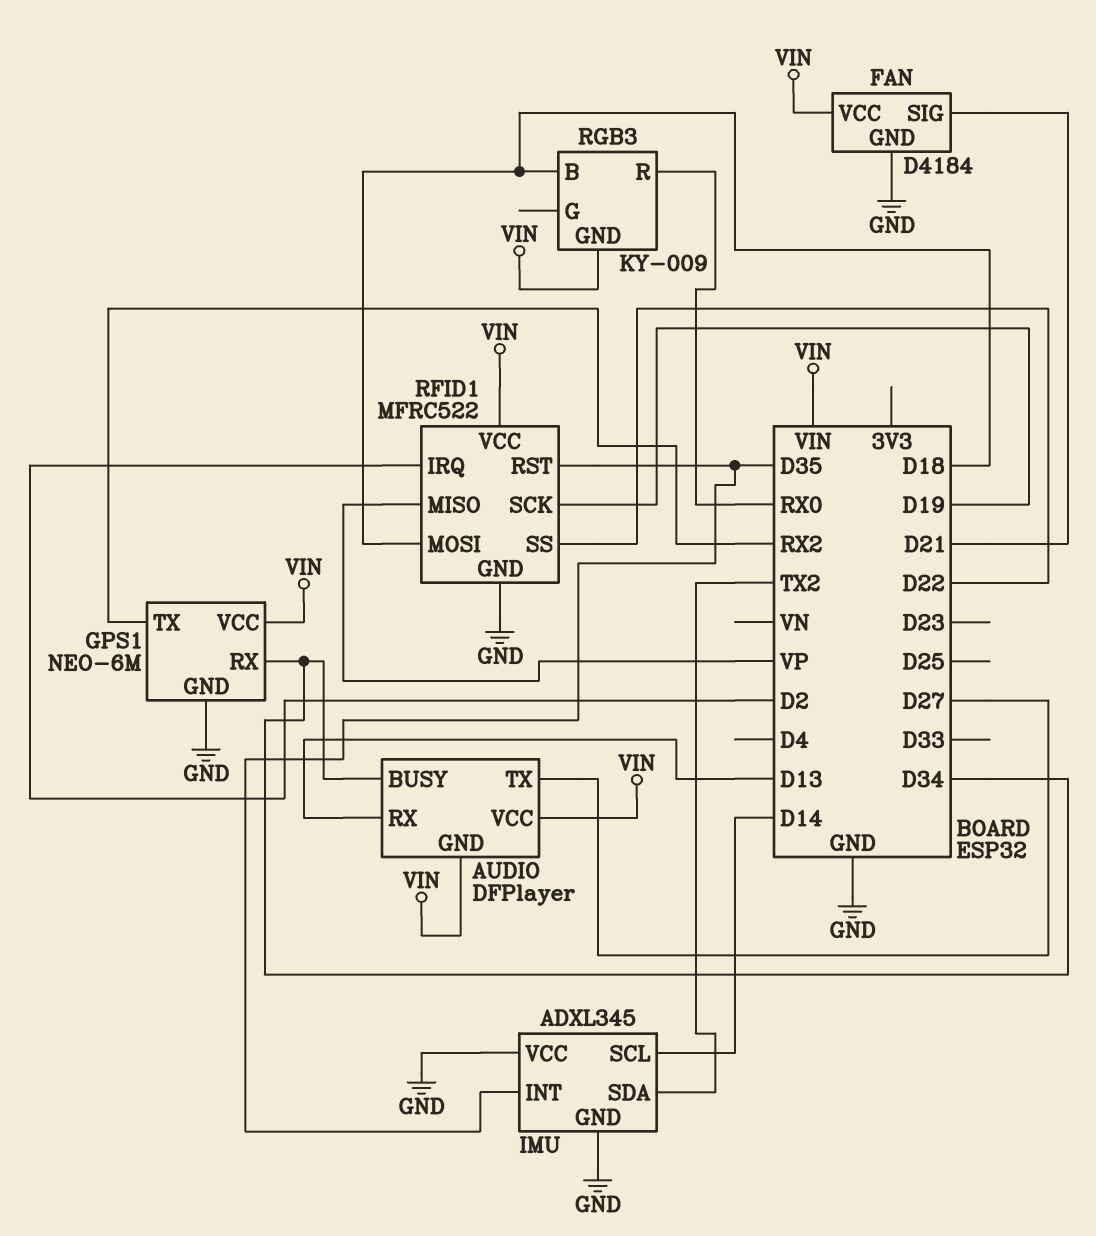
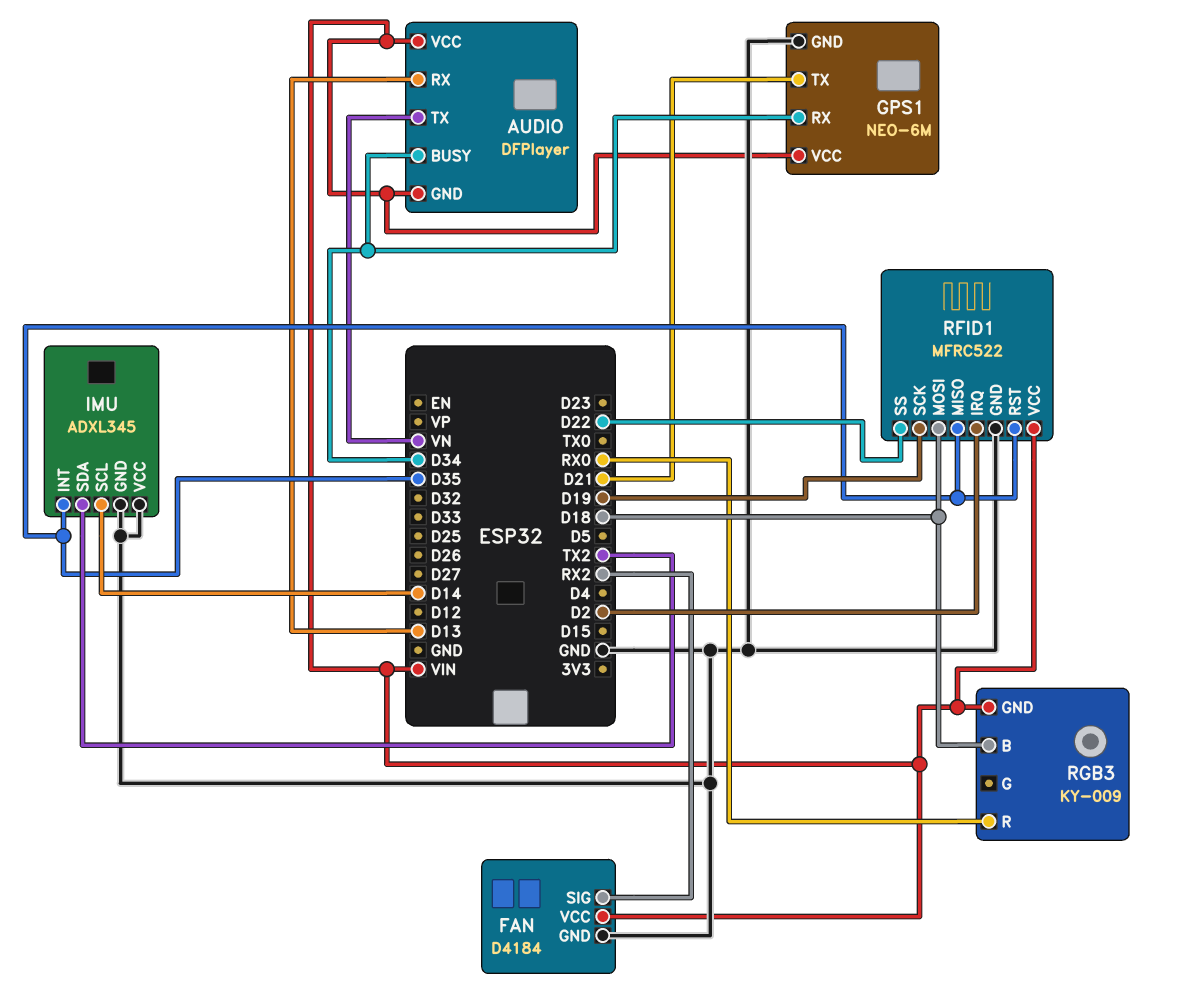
AUDIO pin TX: D27 -> VN
FAN pin SIG: D21 -> RX2
GPS1 pin TX: RX2 -> D21
RFID1 pin MISO: VP -> D35

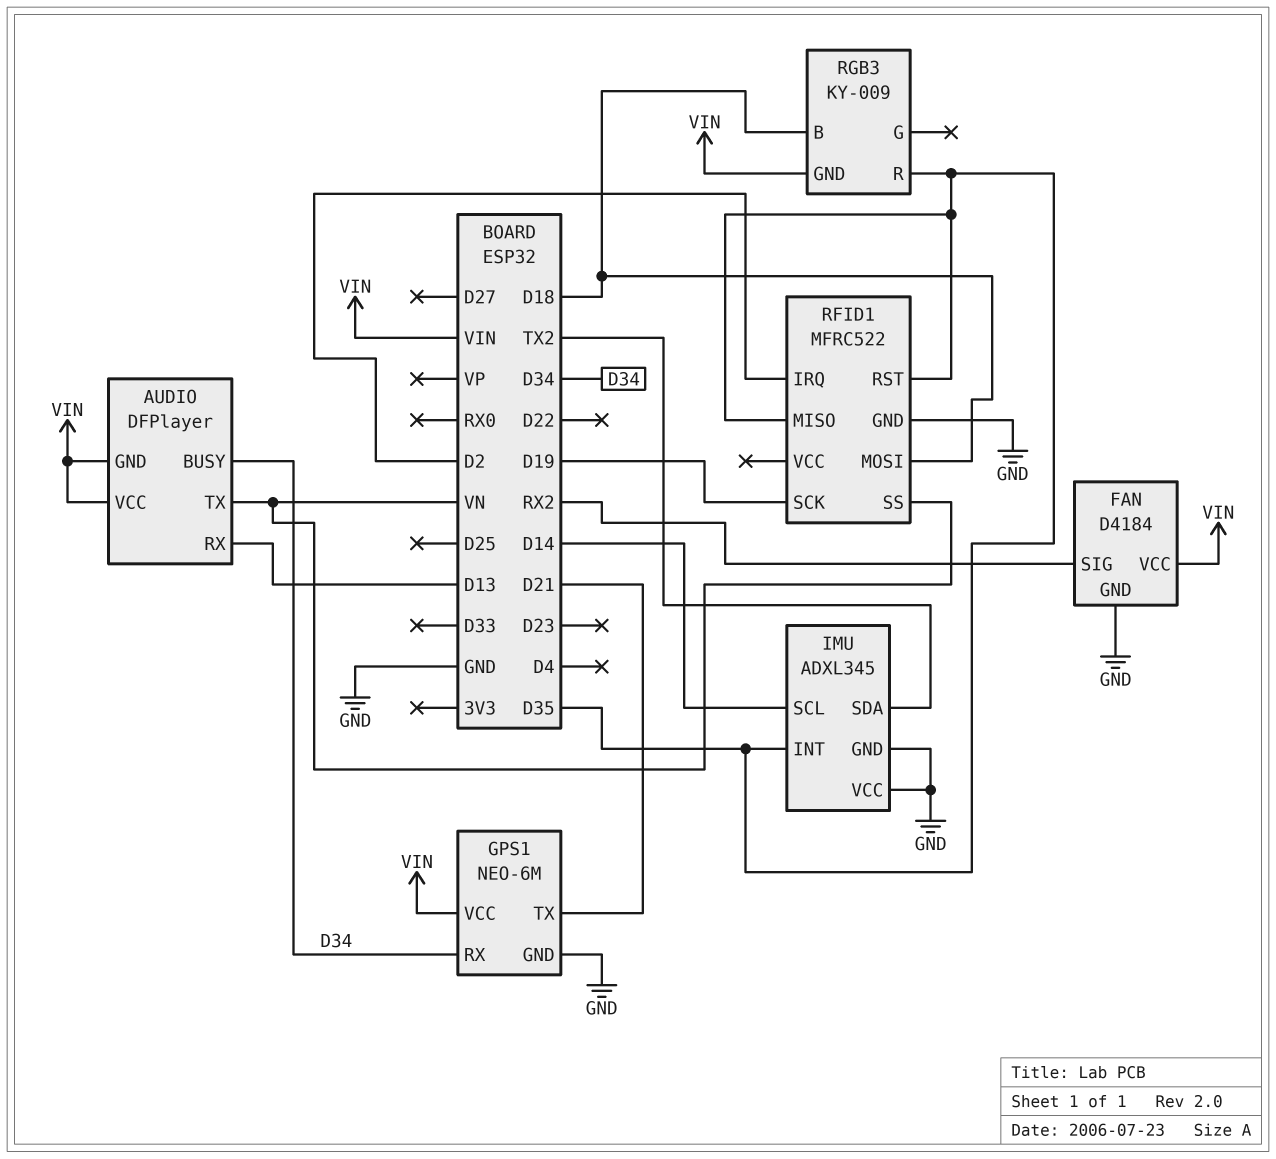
RFID1 pin SS: D22 -> VN
RFID1 pin VCC: VIN -> none
RGB3 pin R: RX0 -> D35

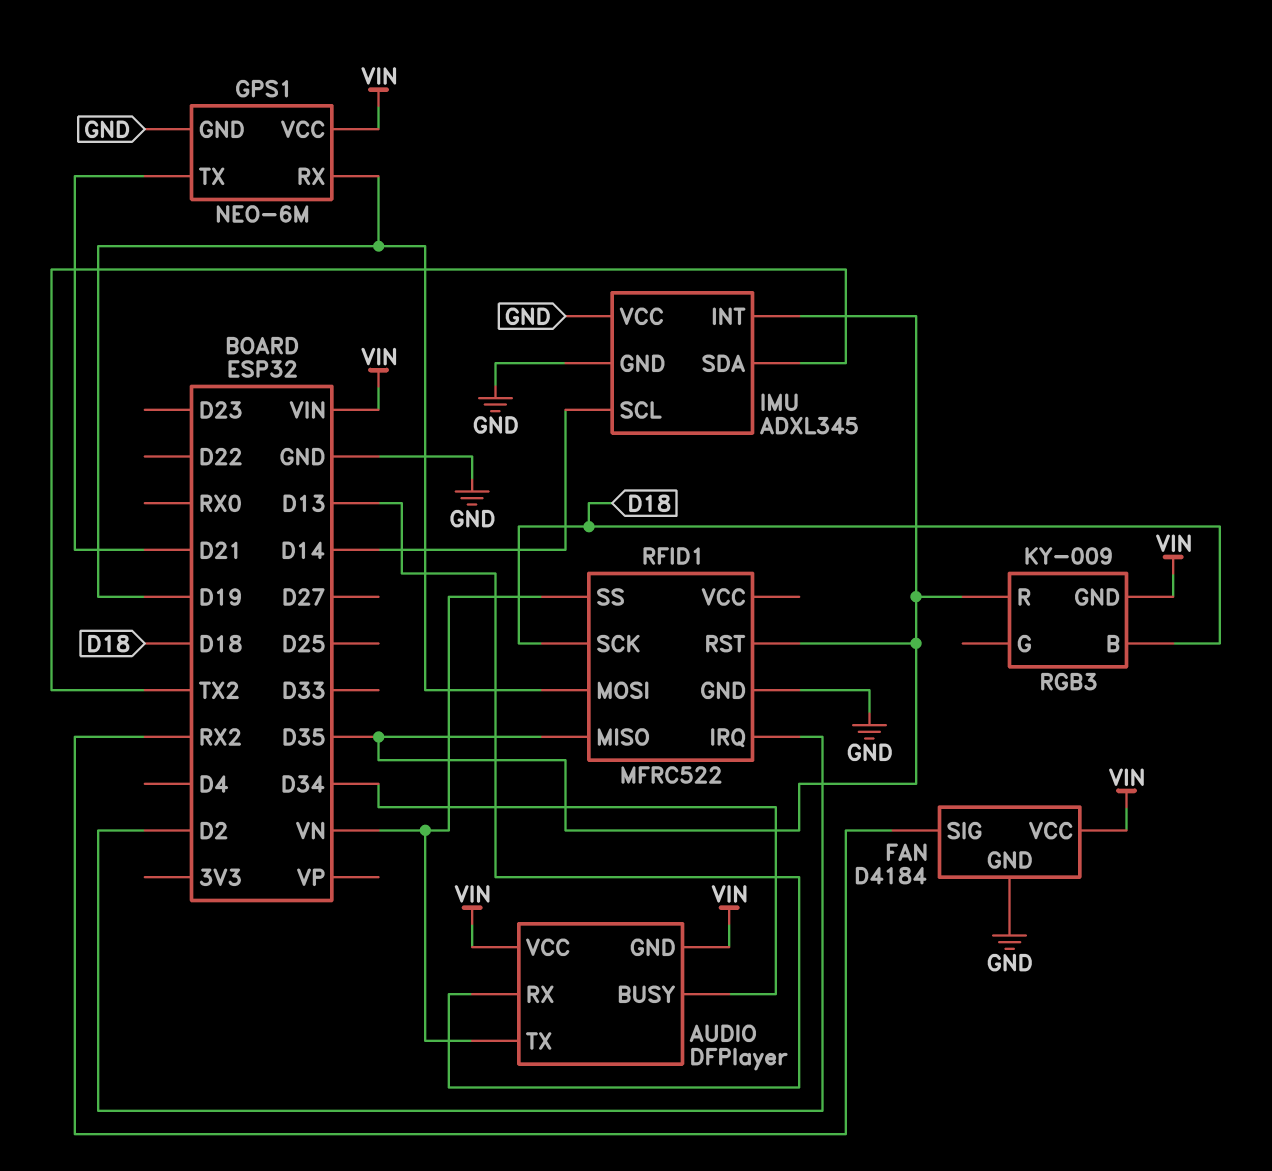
GPS1 pin RX: D34 -> D19
RFID1 pin MOSI: D18 -> D19
RFID1 pin SCK: D19 -> D18

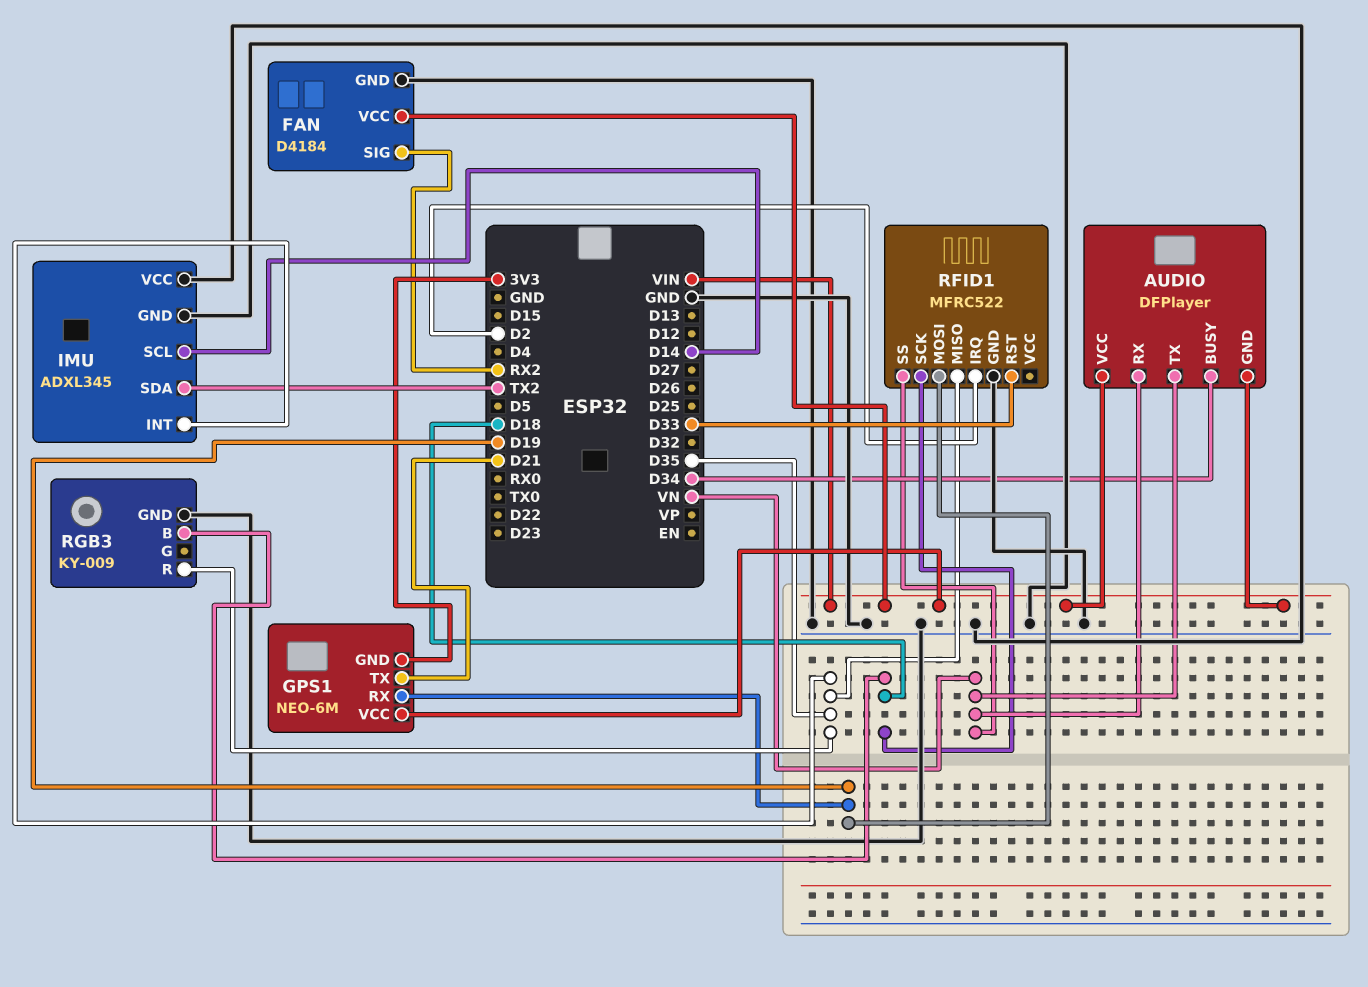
AUDIO pin RX: D13 -> VN
GPS1 pin GND: GND -> 3V3
RFID1 pin RST: D35 -> D33
RGB3 pin GND: VIN -> GND

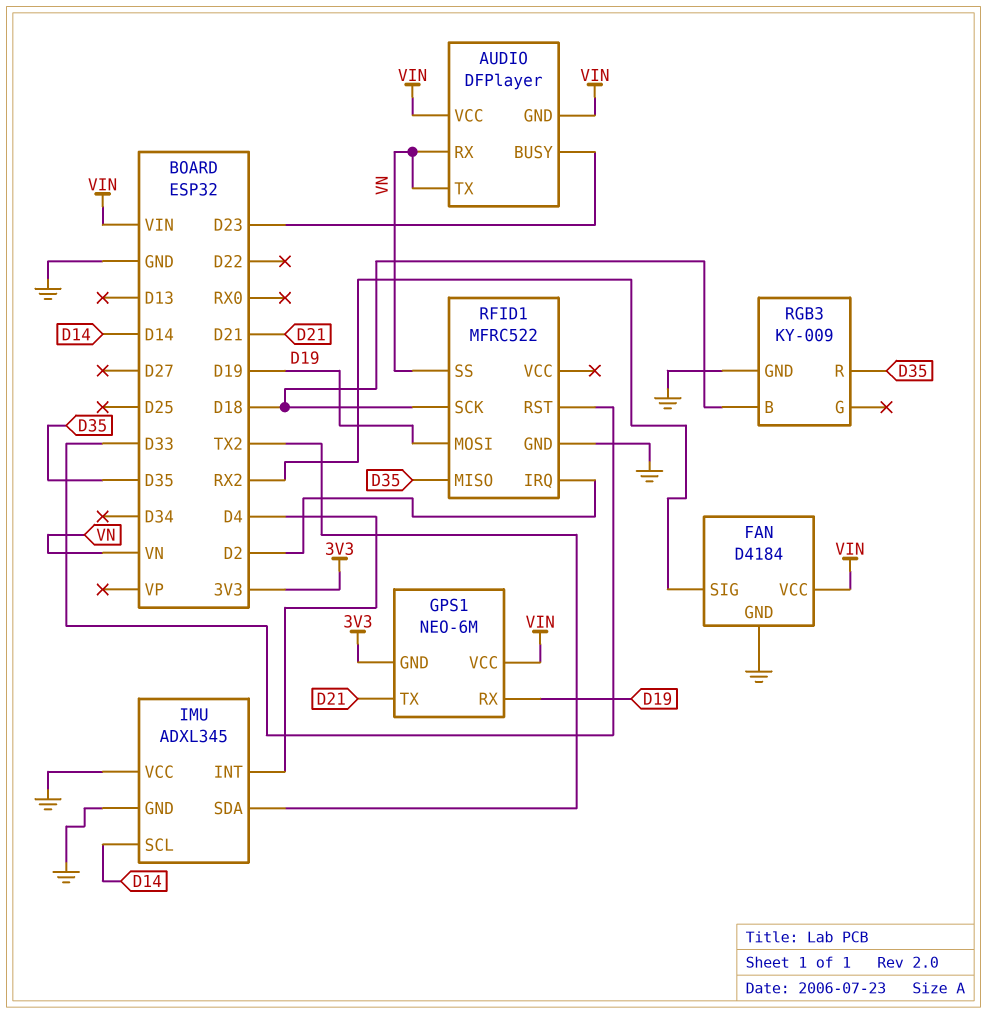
AUDIO pin BUSY: D34 -> D23
IMU pin INT: D35 -> D4

